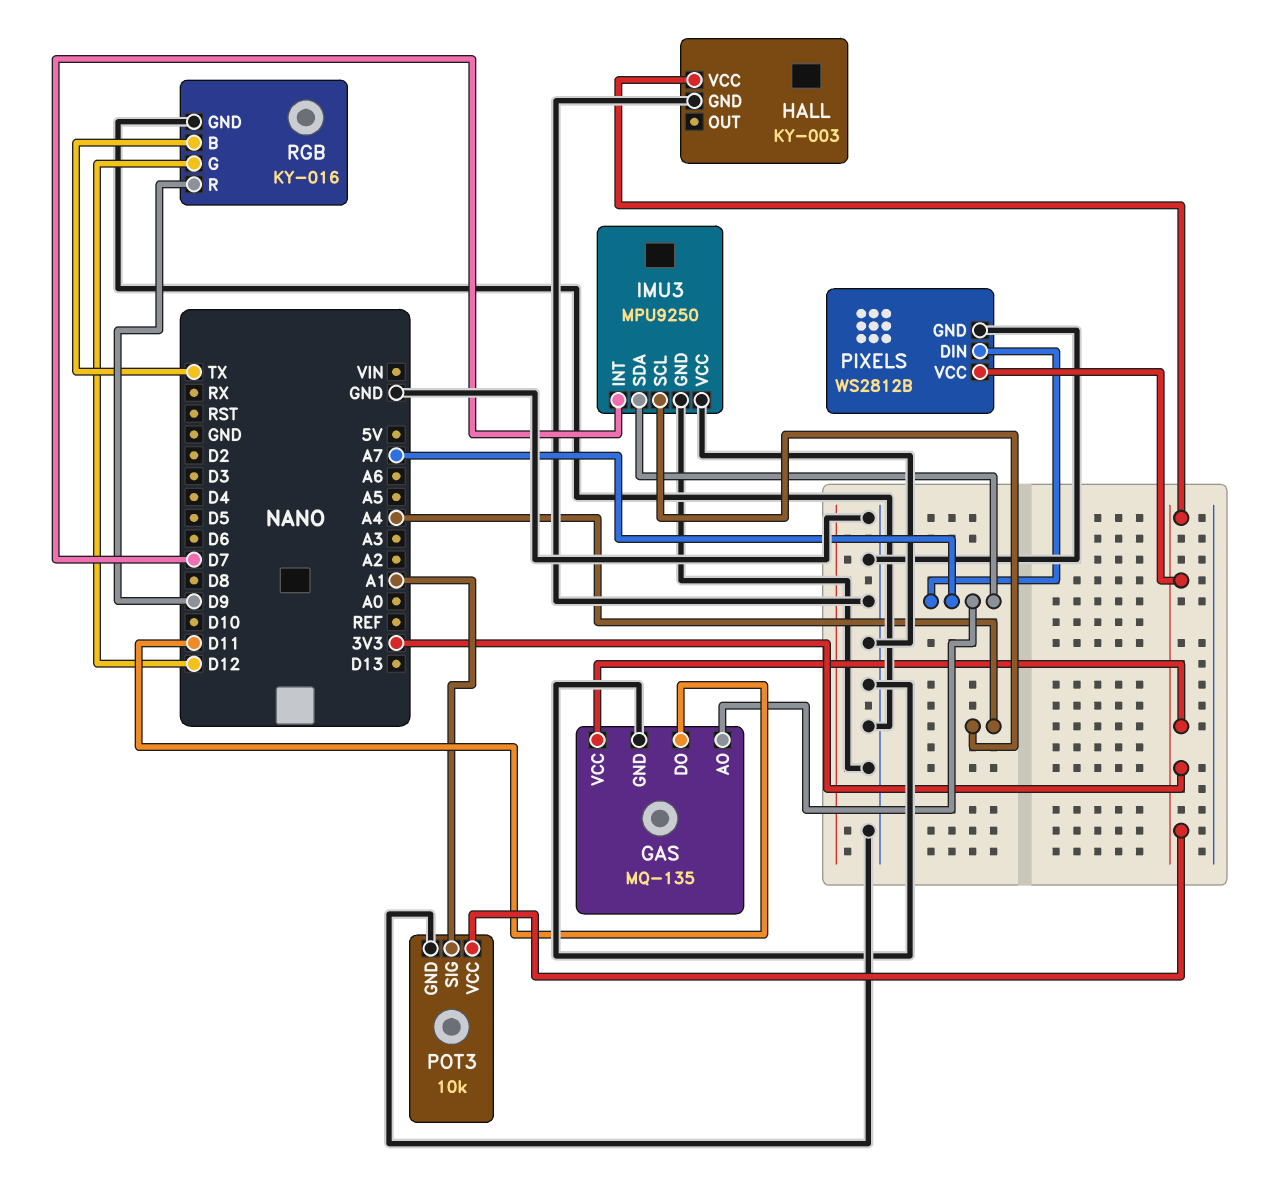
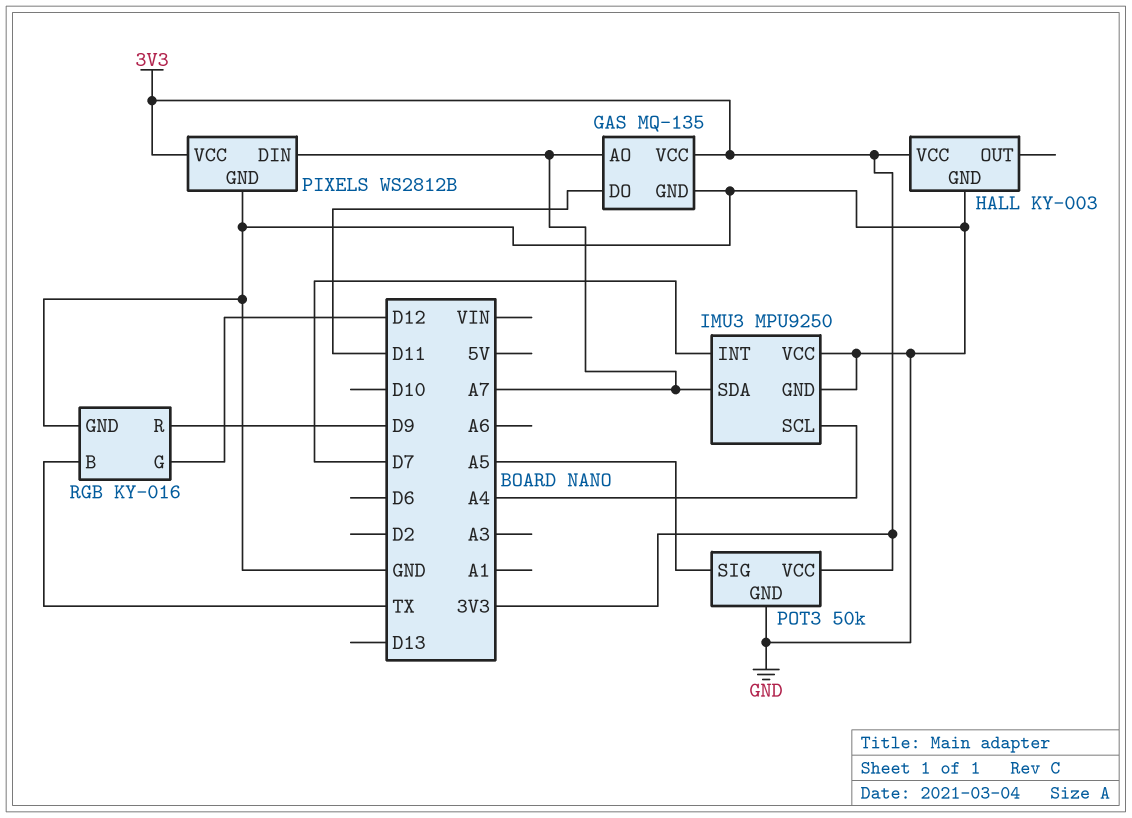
POT3: 10k -> 50k
POT3 pin SIG: A1 -> A5

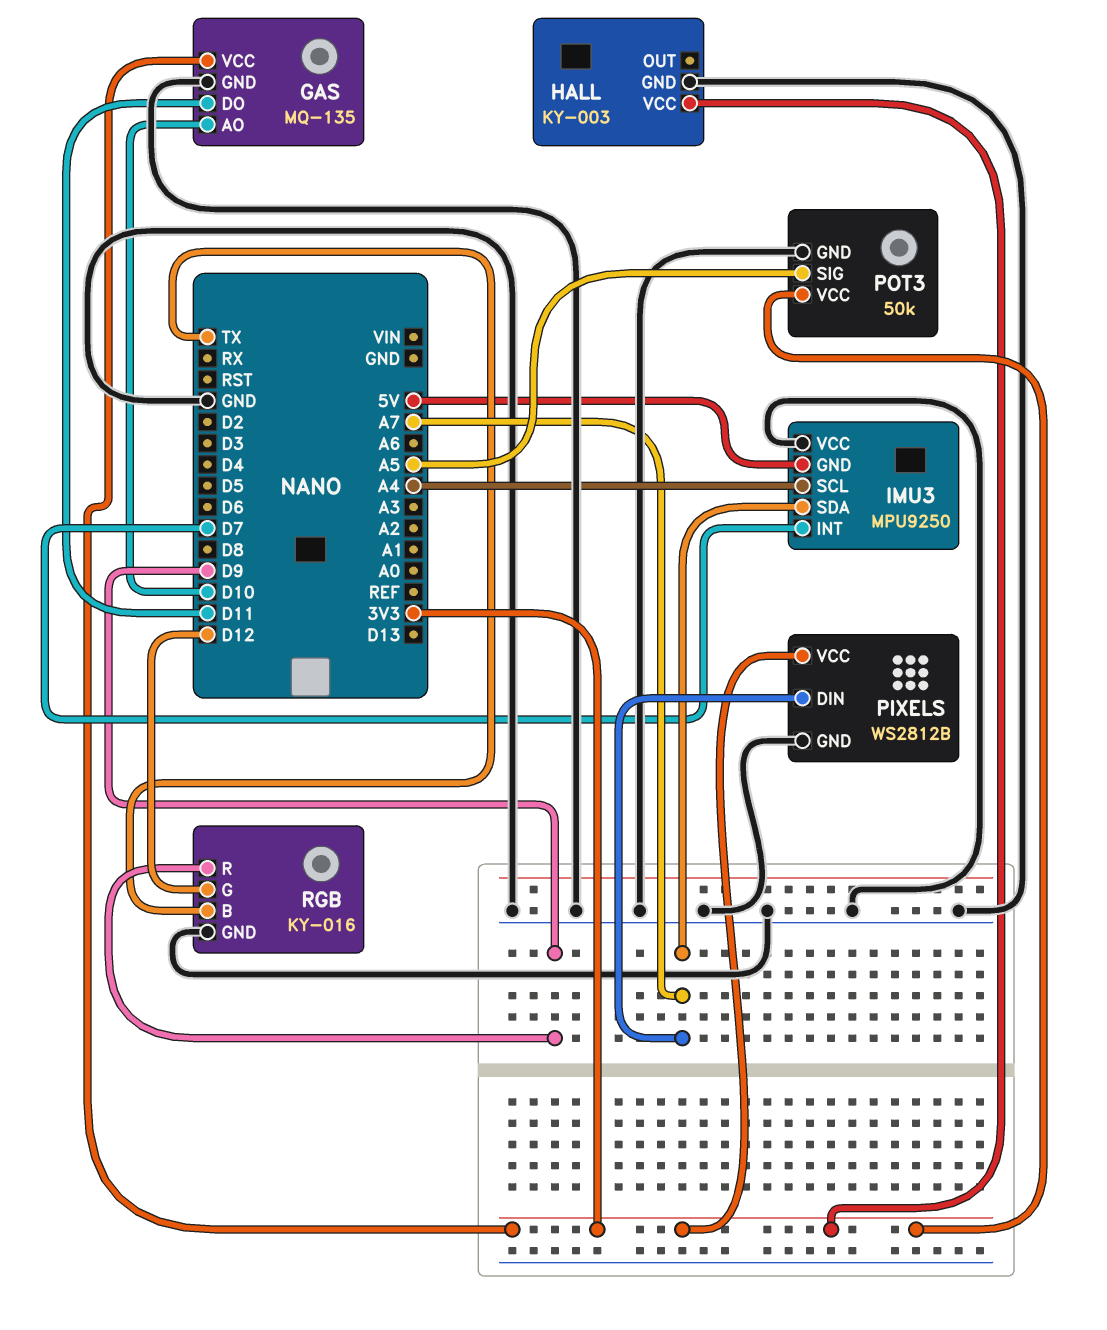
GAS pin AO: A7 -> D10
IMU3 pin GND: GND -> 5V

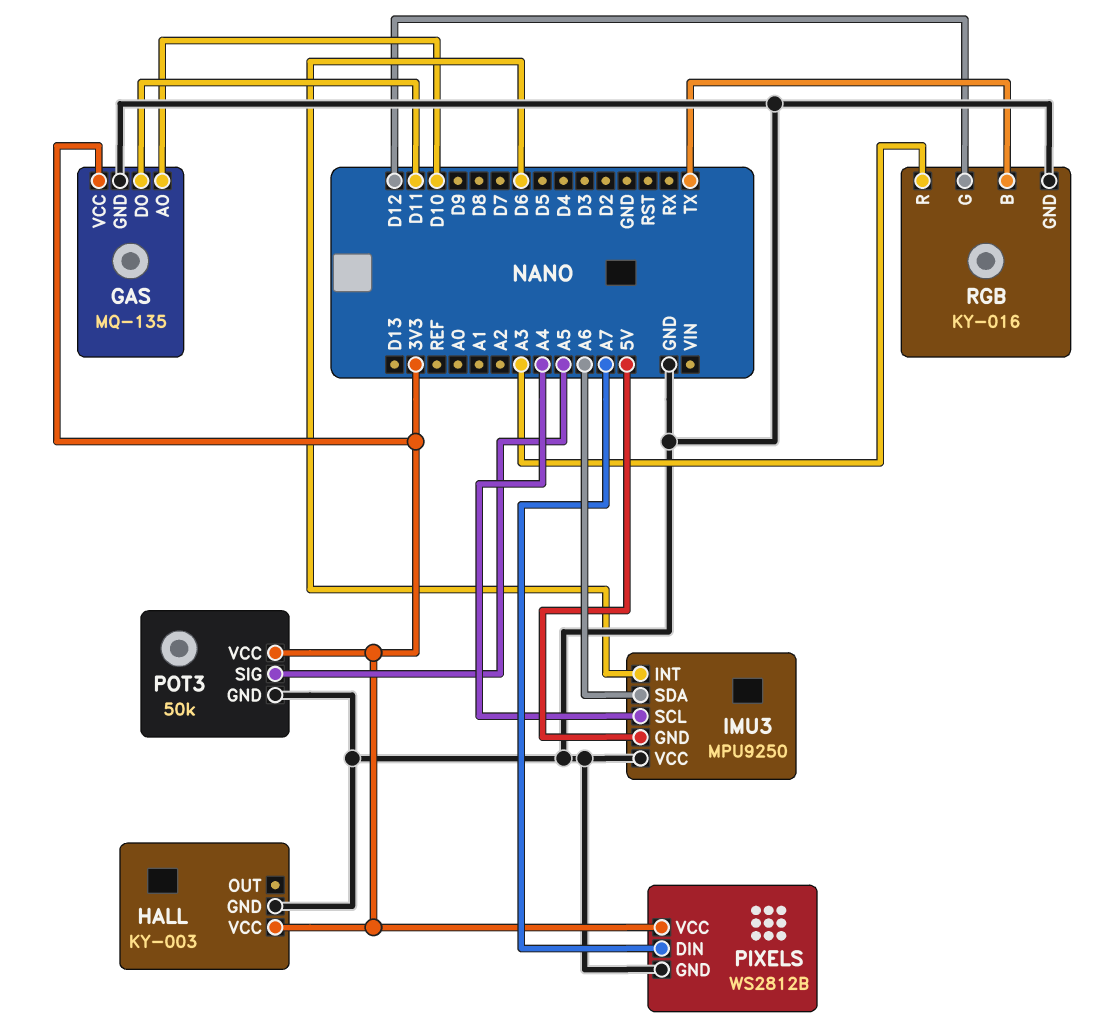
IMU3 pin INT: D7 -> D6
IMU3 pin SDA: A7 -> A6
RGB pin R: D9 -> A3

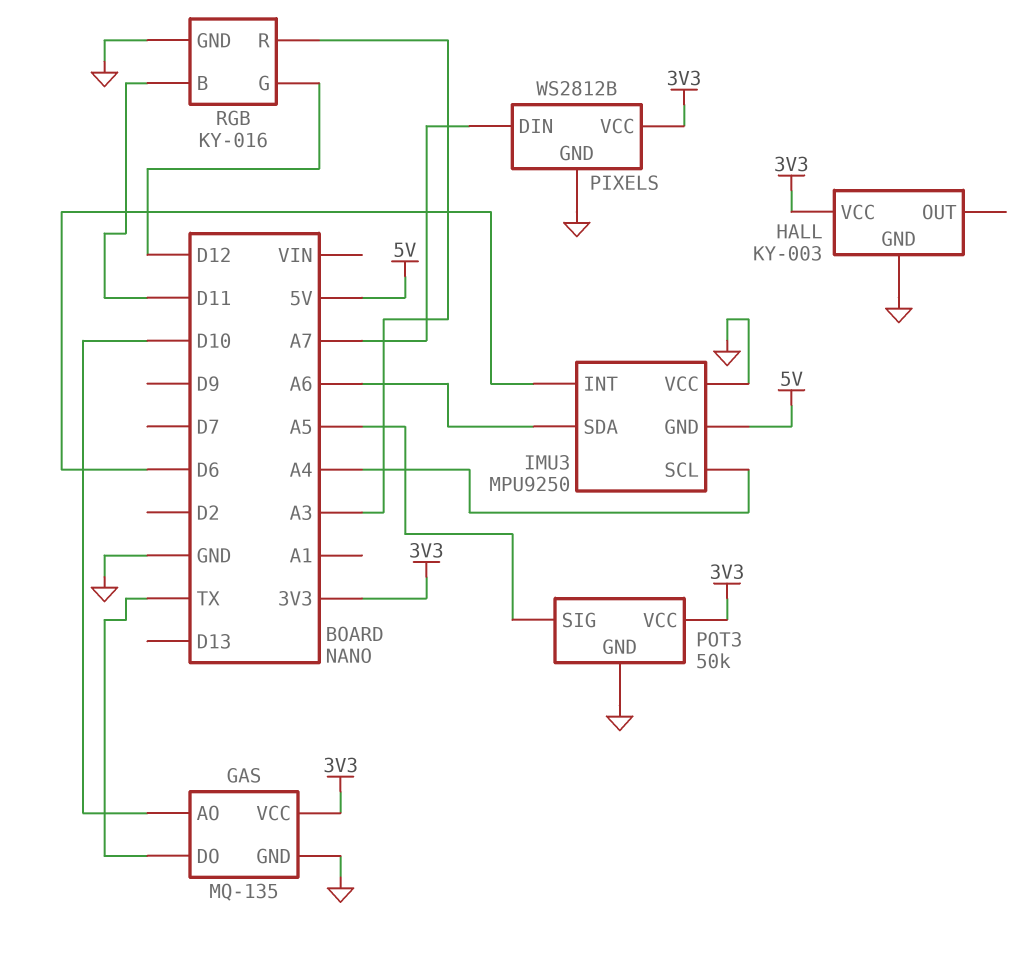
GAS pin DO: D11 -> TX
RGB pin B: TX -> D11

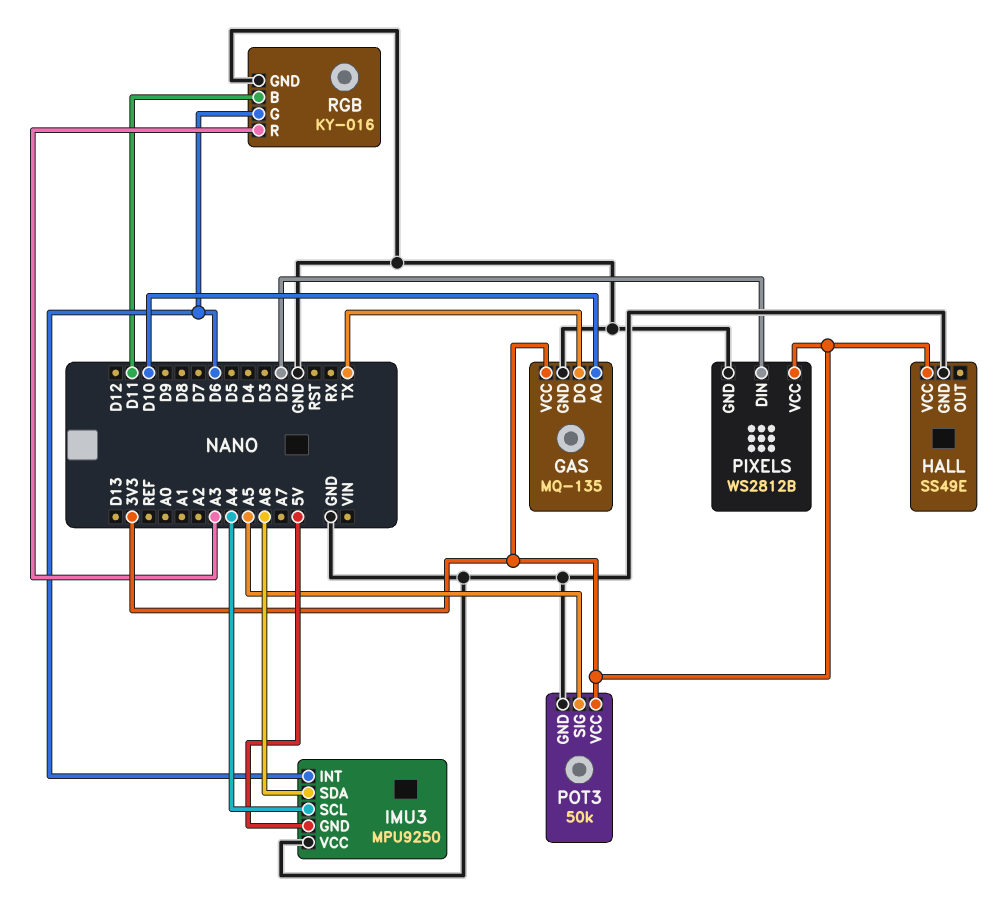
HALL: KY-003 -> SS49E
PIXELS pin DIN: A7 -> D2
RGB pin G: D12 -> D6

